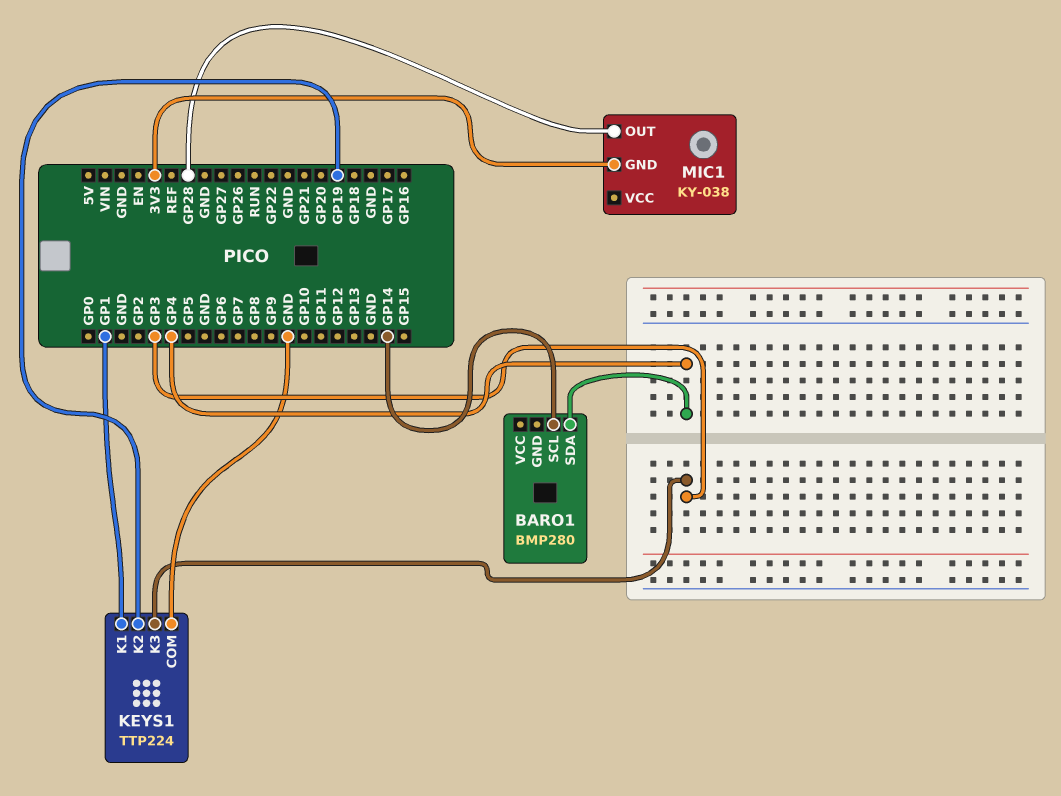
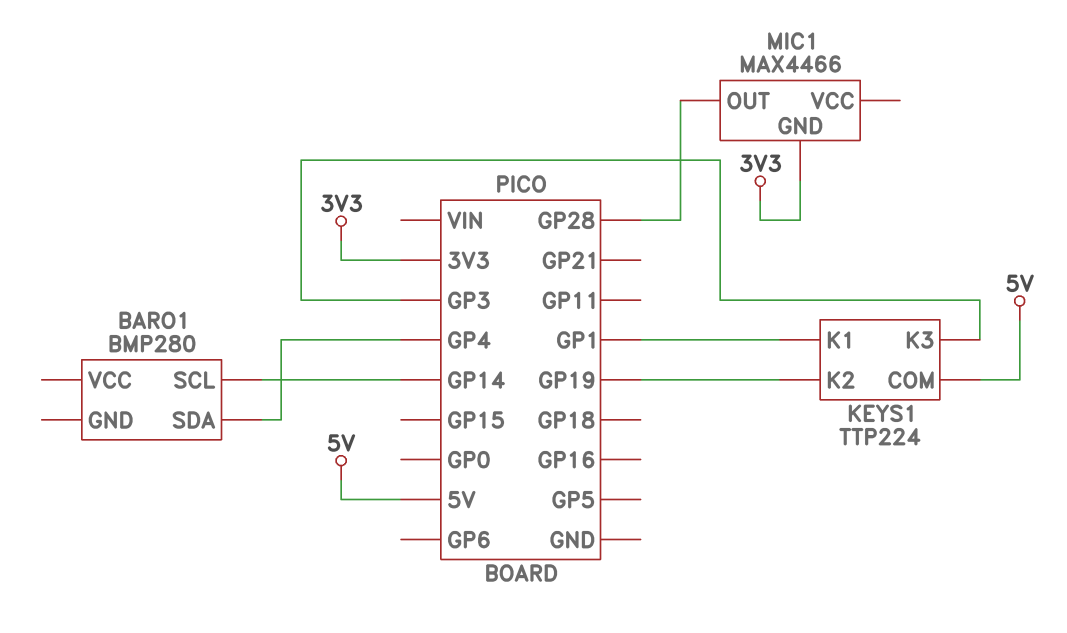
KEYS1 pin COM: GND -> 5V
MIC1: KY-038 -> MAX4466

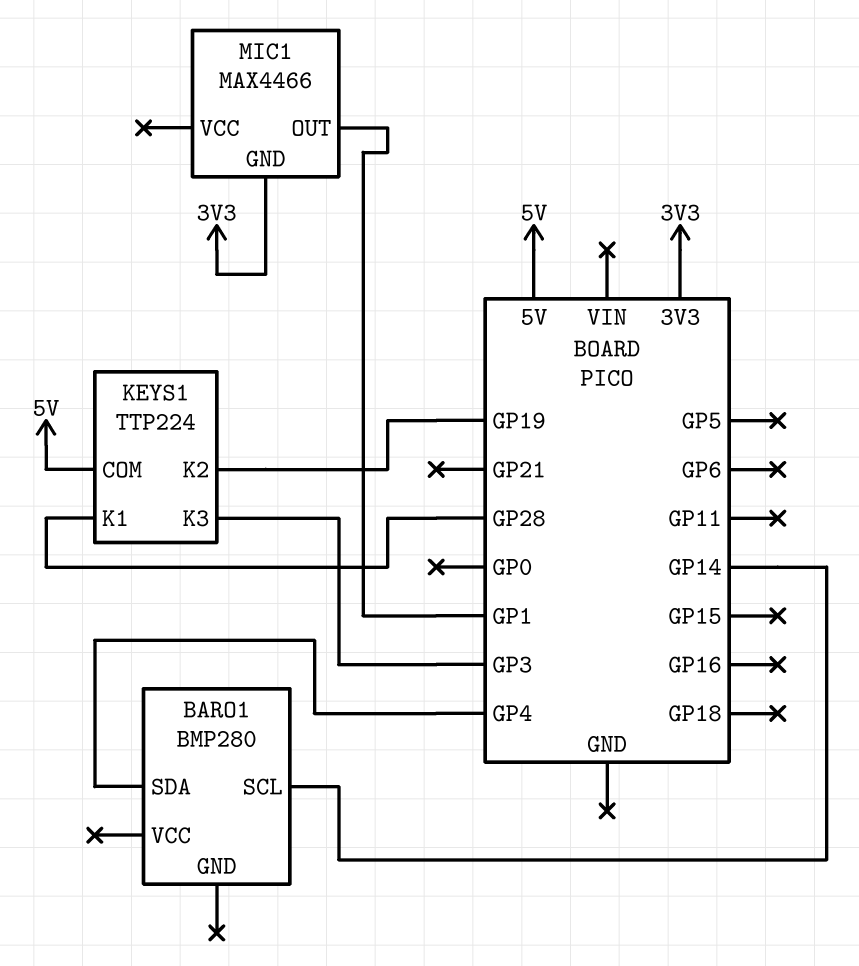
KEYS1 pin K1: GP1 -> GP28
MIC1 pin OUT: GP28 -> GP1

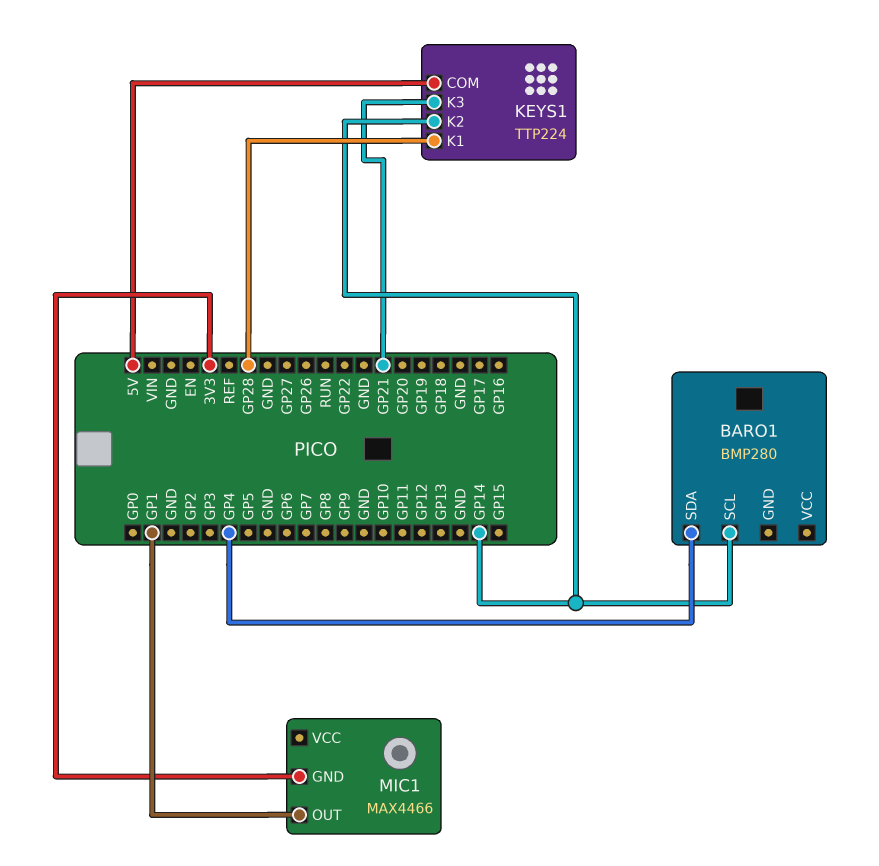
KEYS1 pin K2: GP19 -> GP14
KEYS1 pin K3: GP3 -> GP21

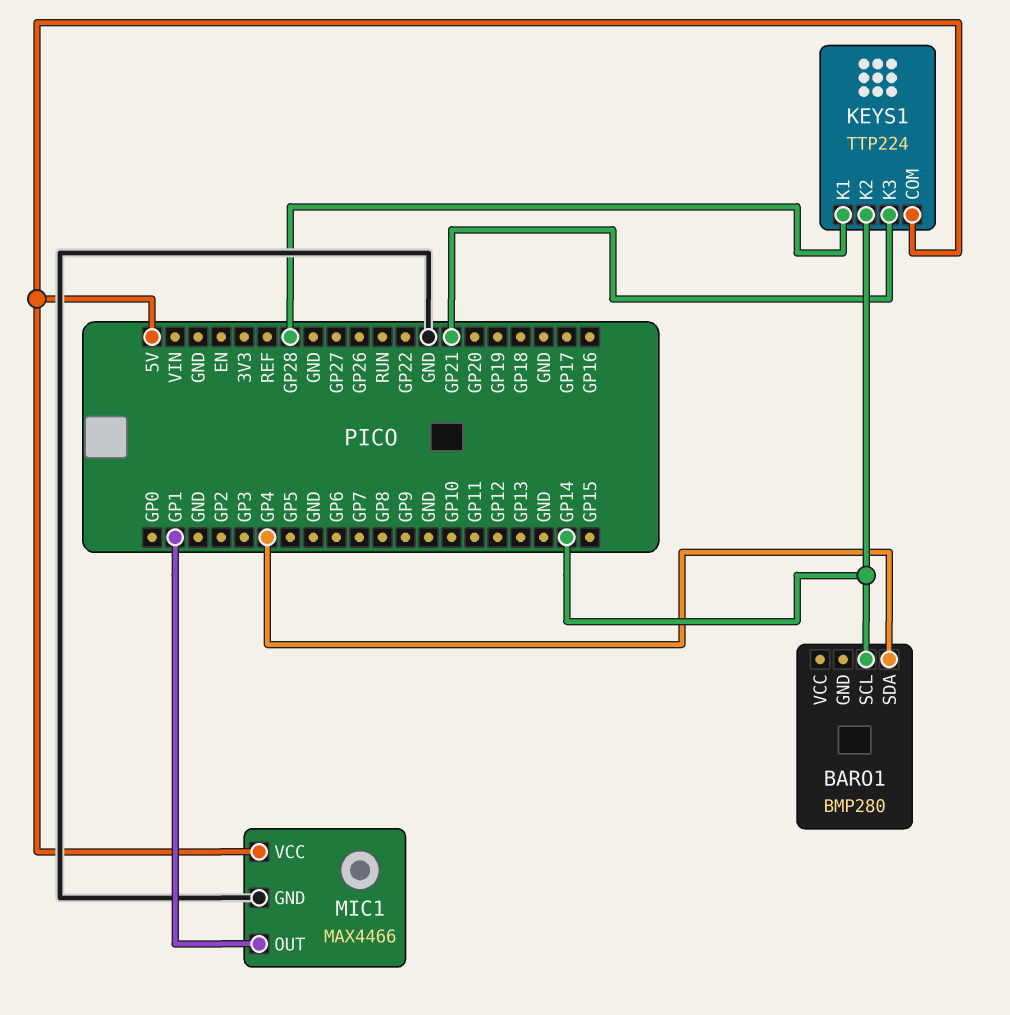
MIC1 pin GND: 3V3 -> GND
MIC1 pin VCC: none -> 5V

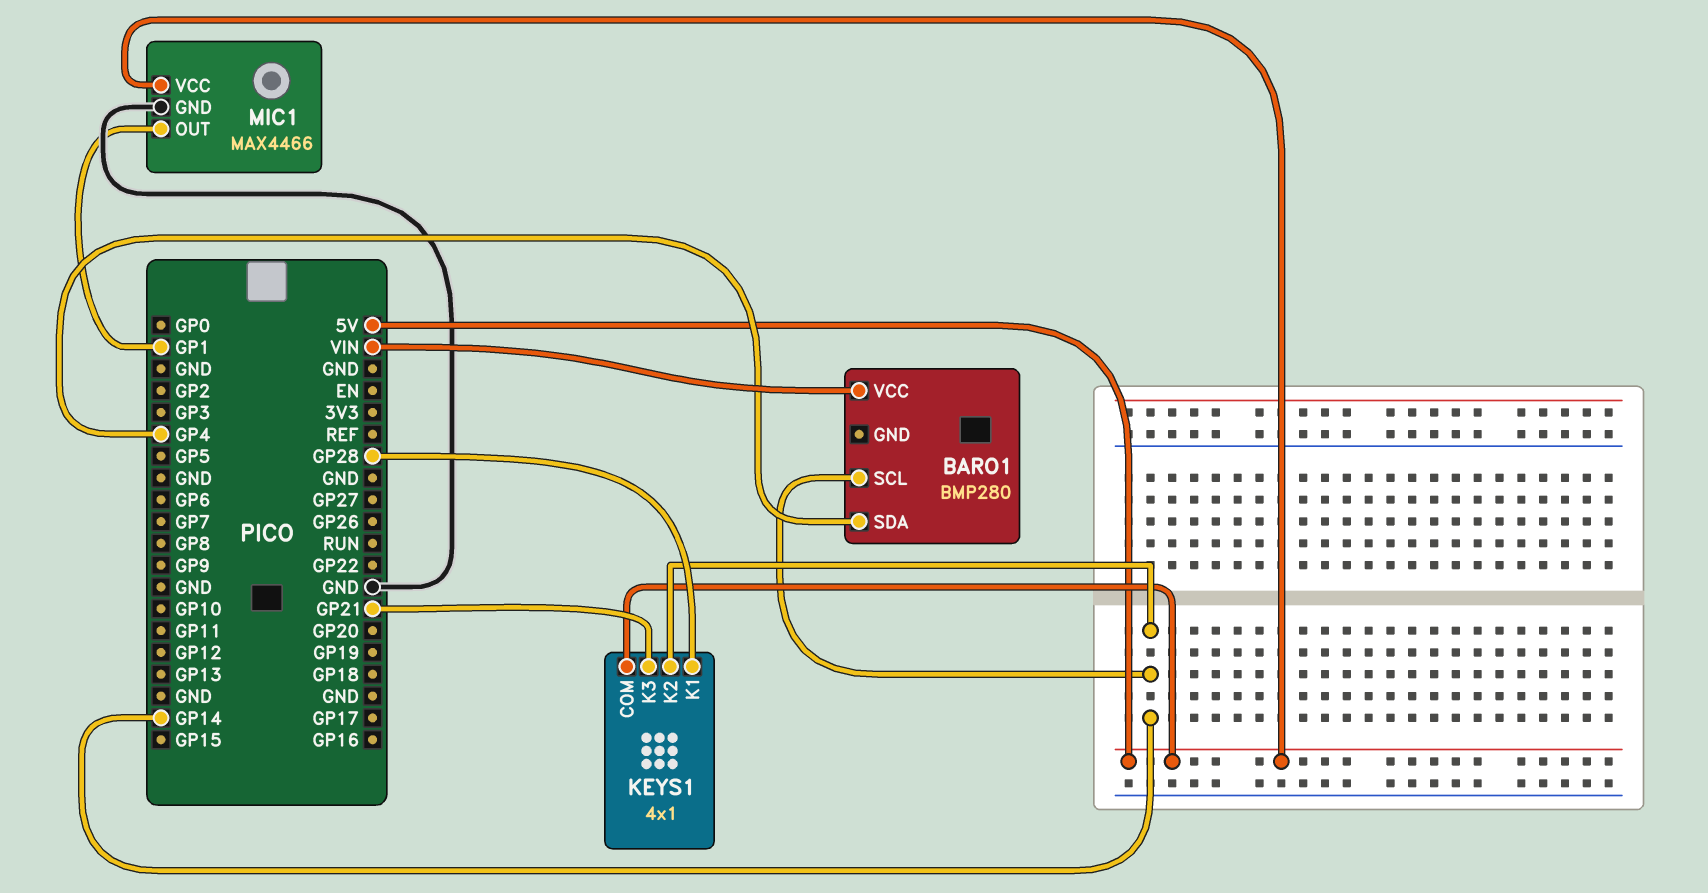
BARO1 pin VCC: none -> VIN
KEYS1: TTP224 -> 4x1

